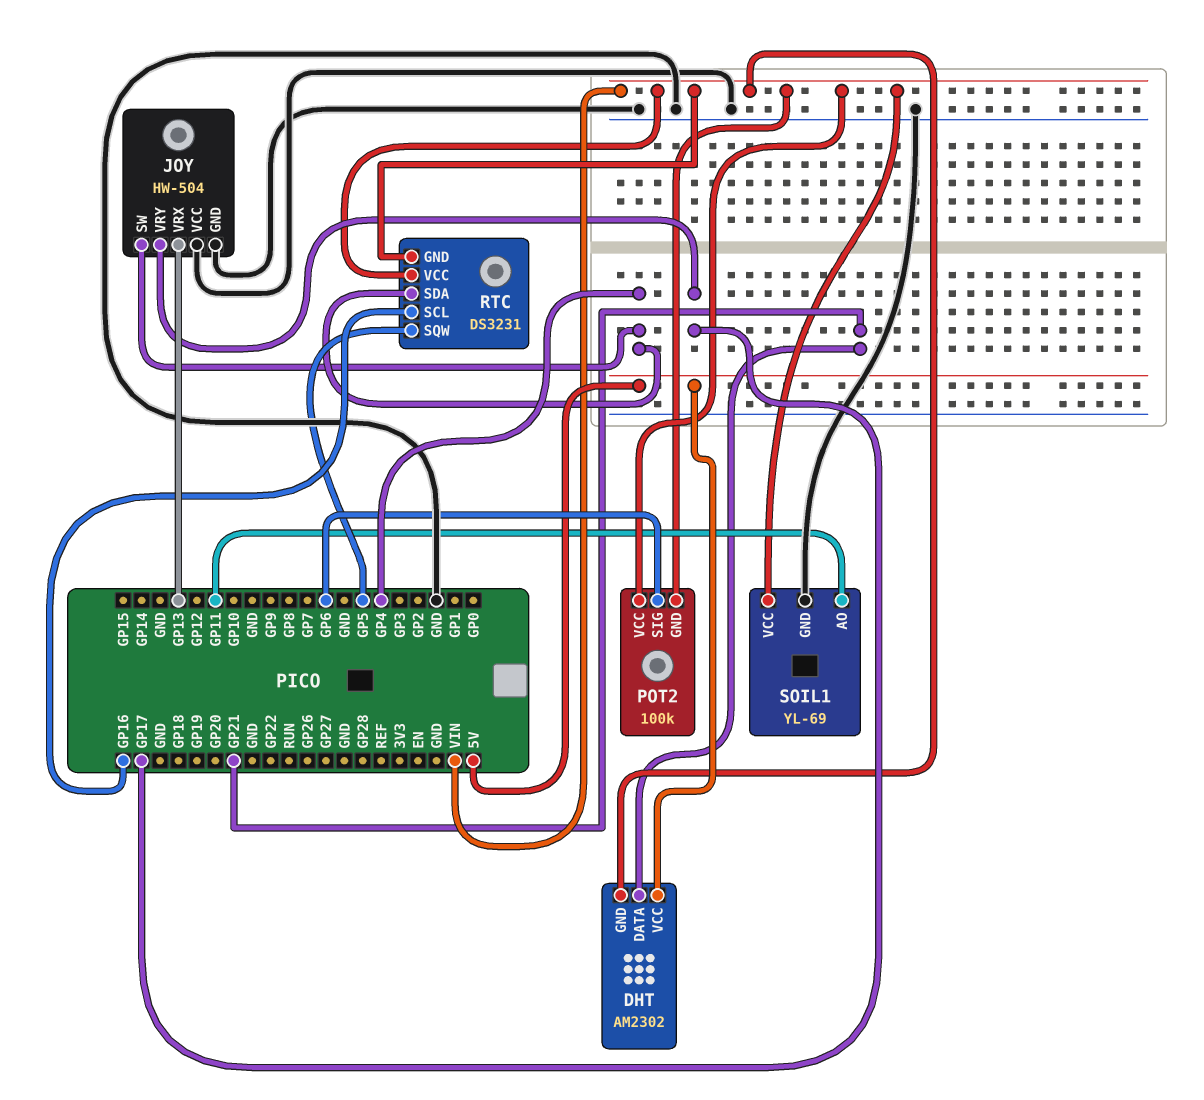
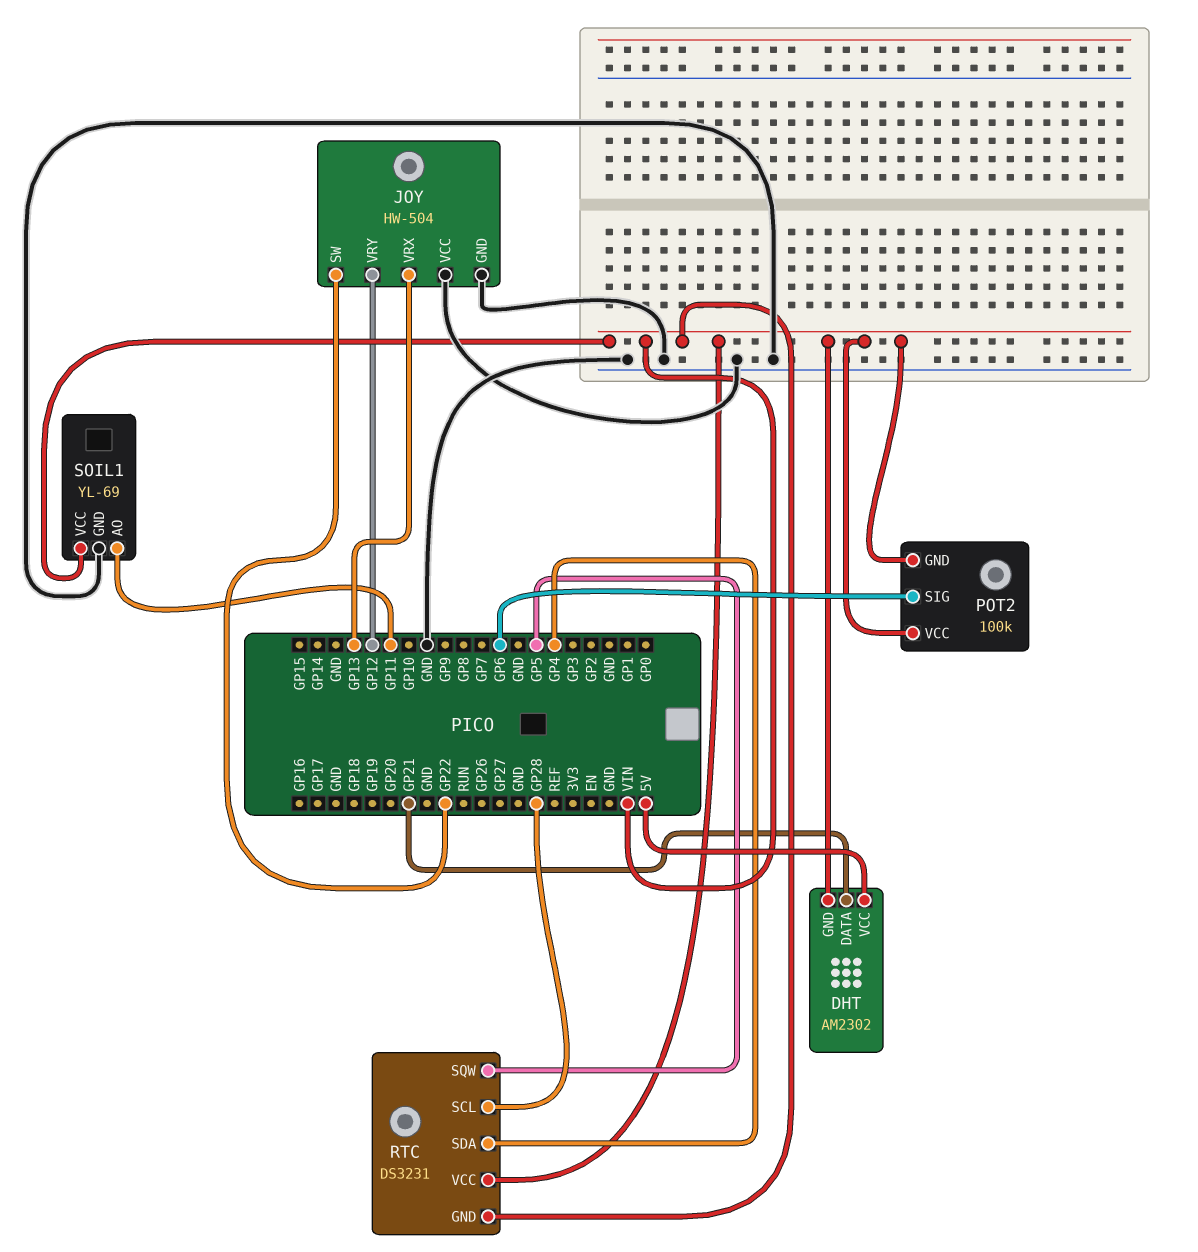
JOY pin SW: GP4 -> GP22
JOY pin VRY: GP17 -> GP12
RTC pin SCL: GP16 -> GP28

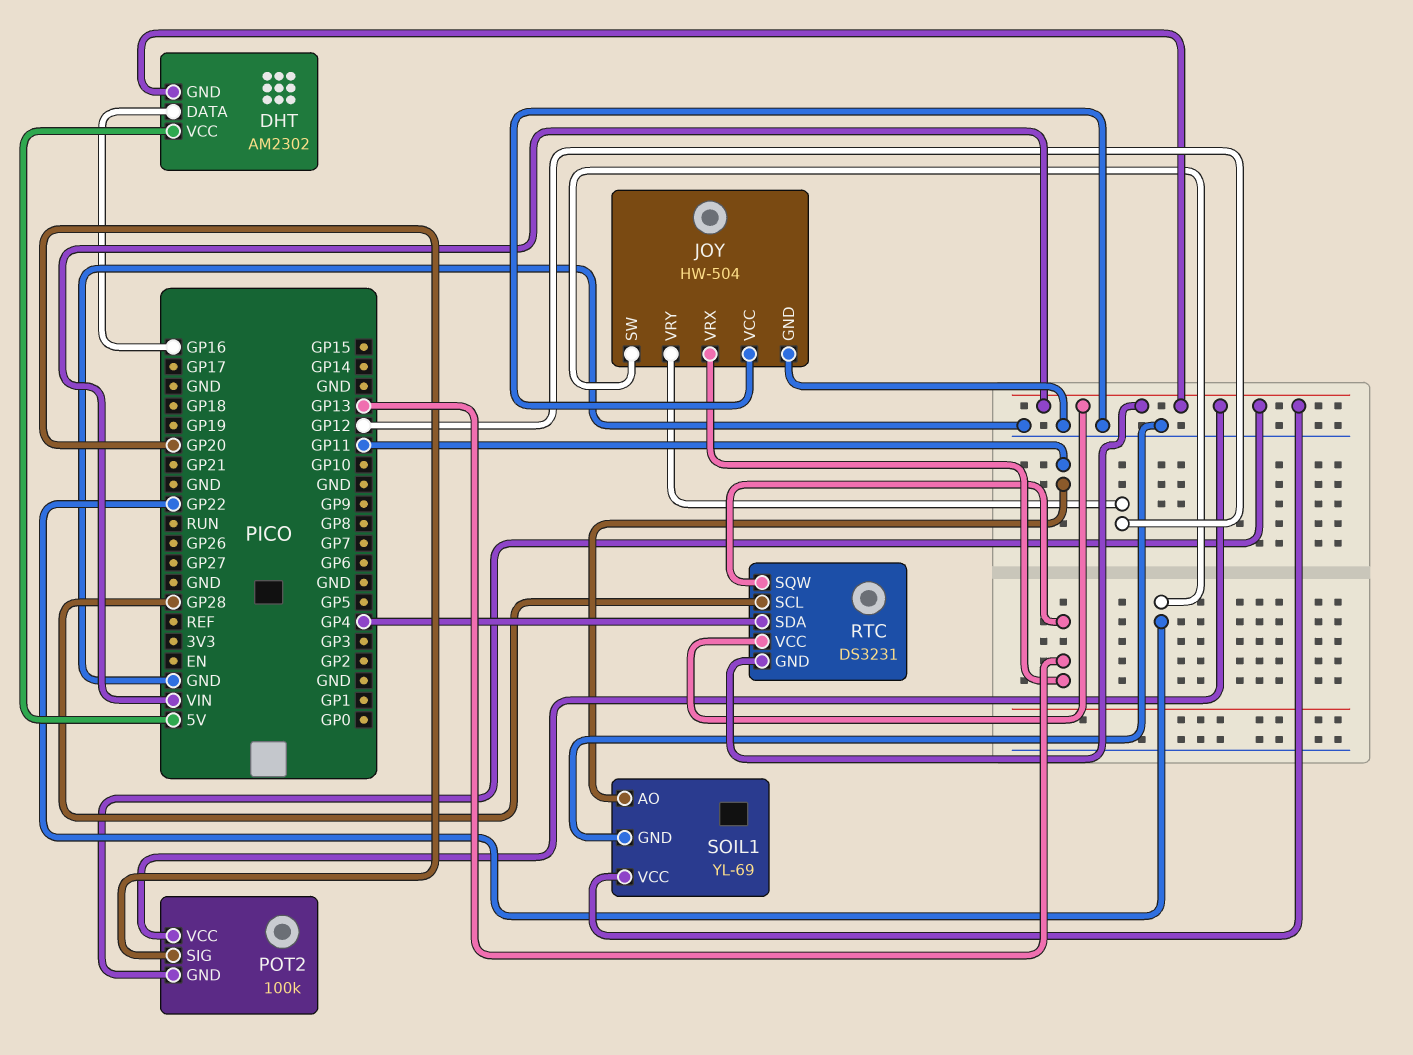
DHT pin DATA: GP21 -> GP16
POT2 pin SIG: GP6 -> GP20
RTC pin SQW: GP5 -> GP13

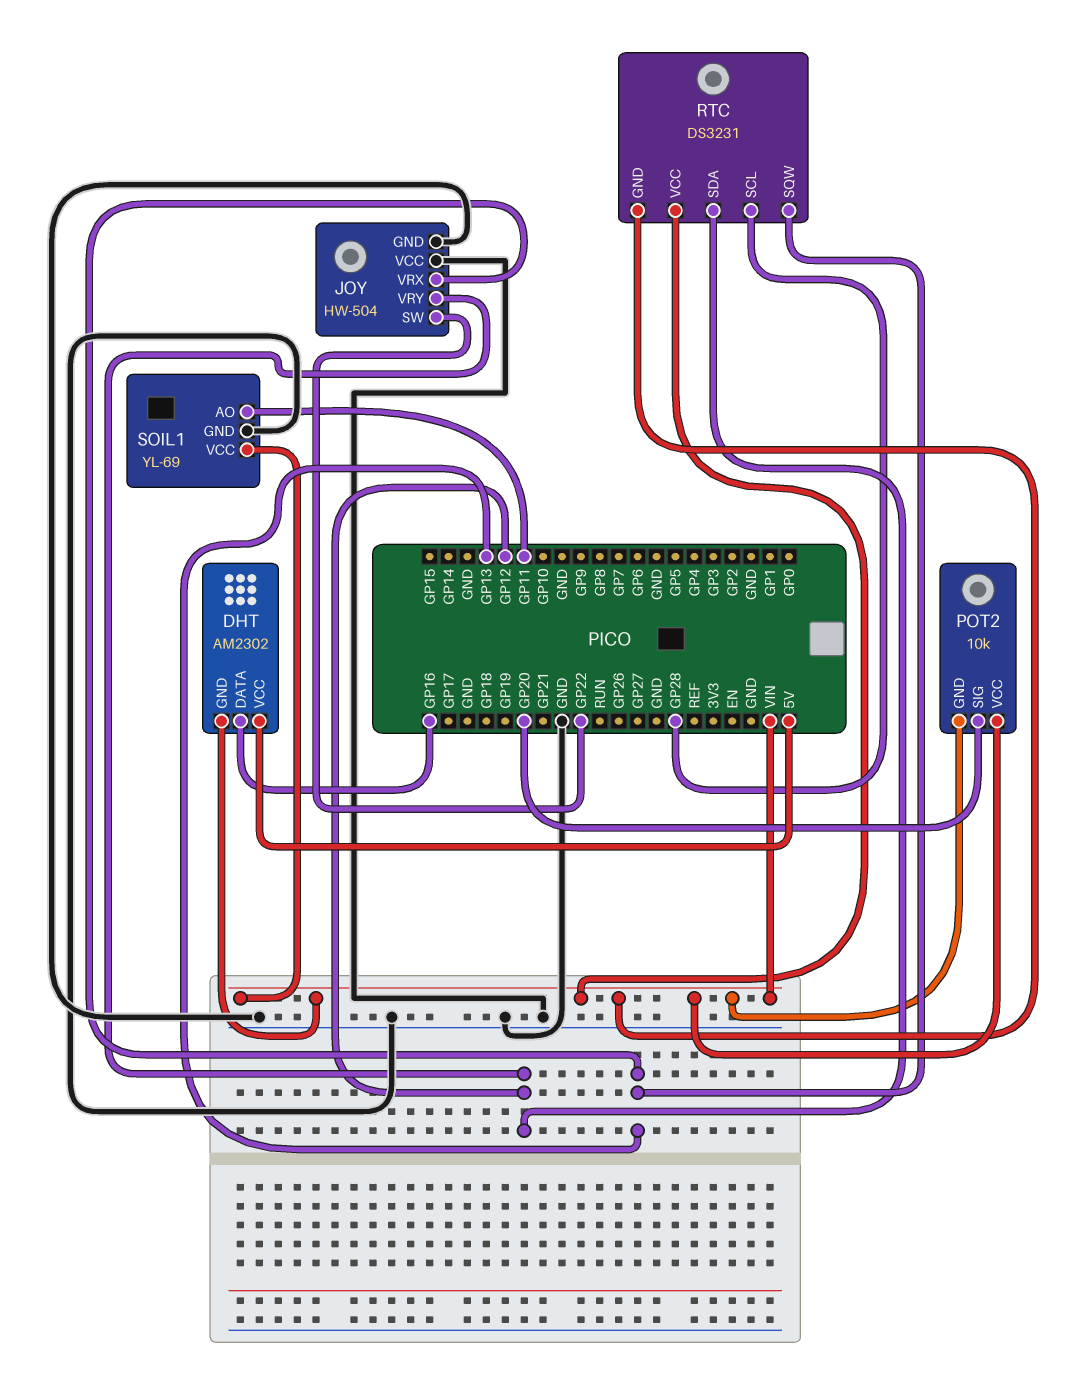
POT2: 100k -> 10k
RTC pin SDA: GP4 -> GP12

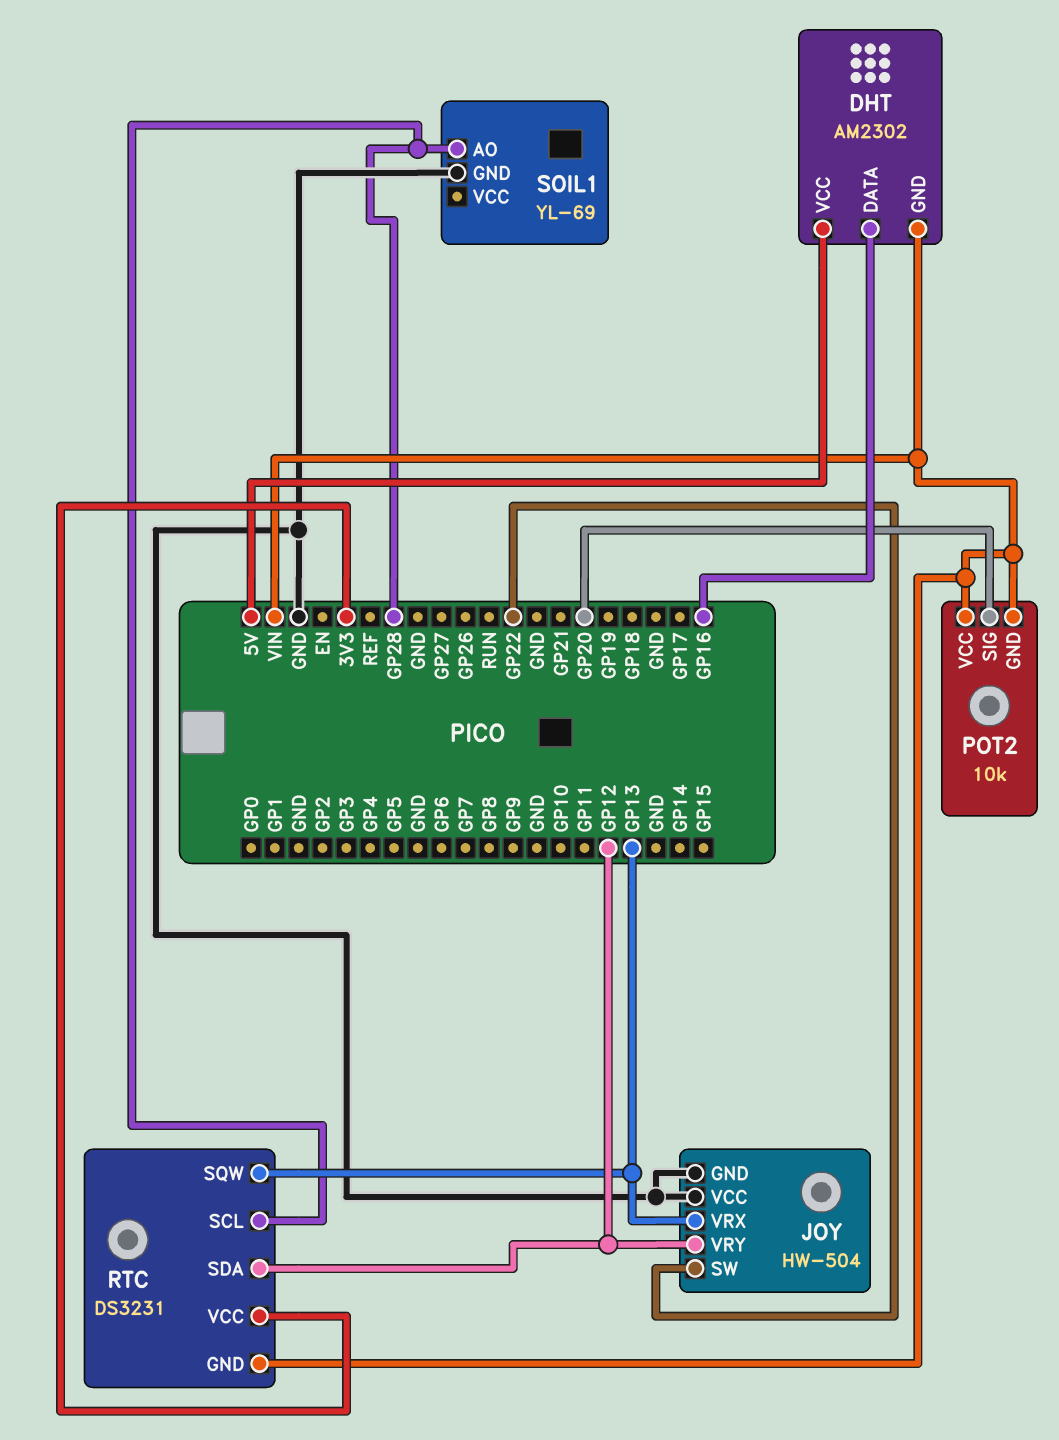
RTC pin VCC: VIN -> 3V3
SOIL1 pin AO: GP11 -> GP28
SOIL1 pin VCC: VIN -> none

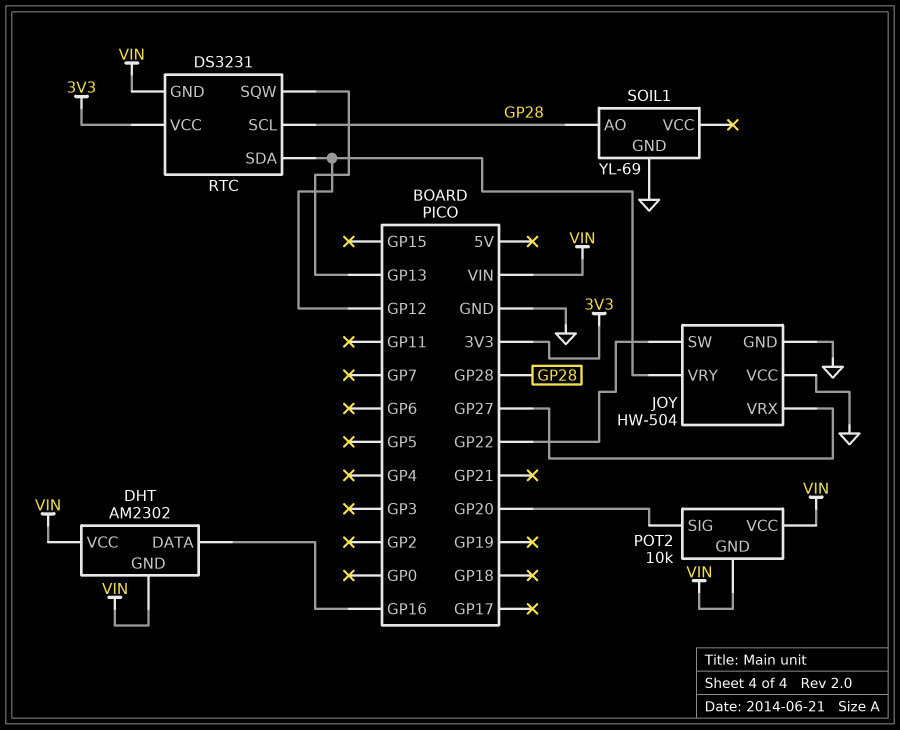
DHT pin VCC: 5V -> VIN
JOY pin VRX: GP13 -> GP27

